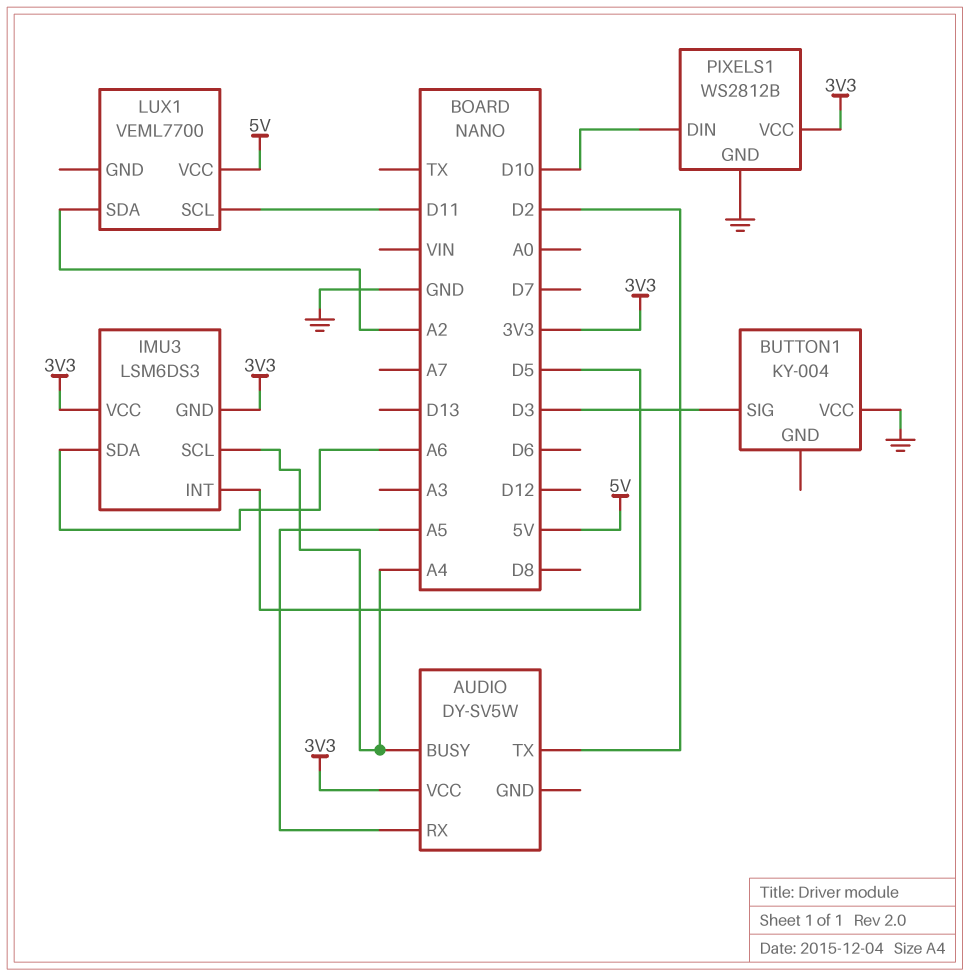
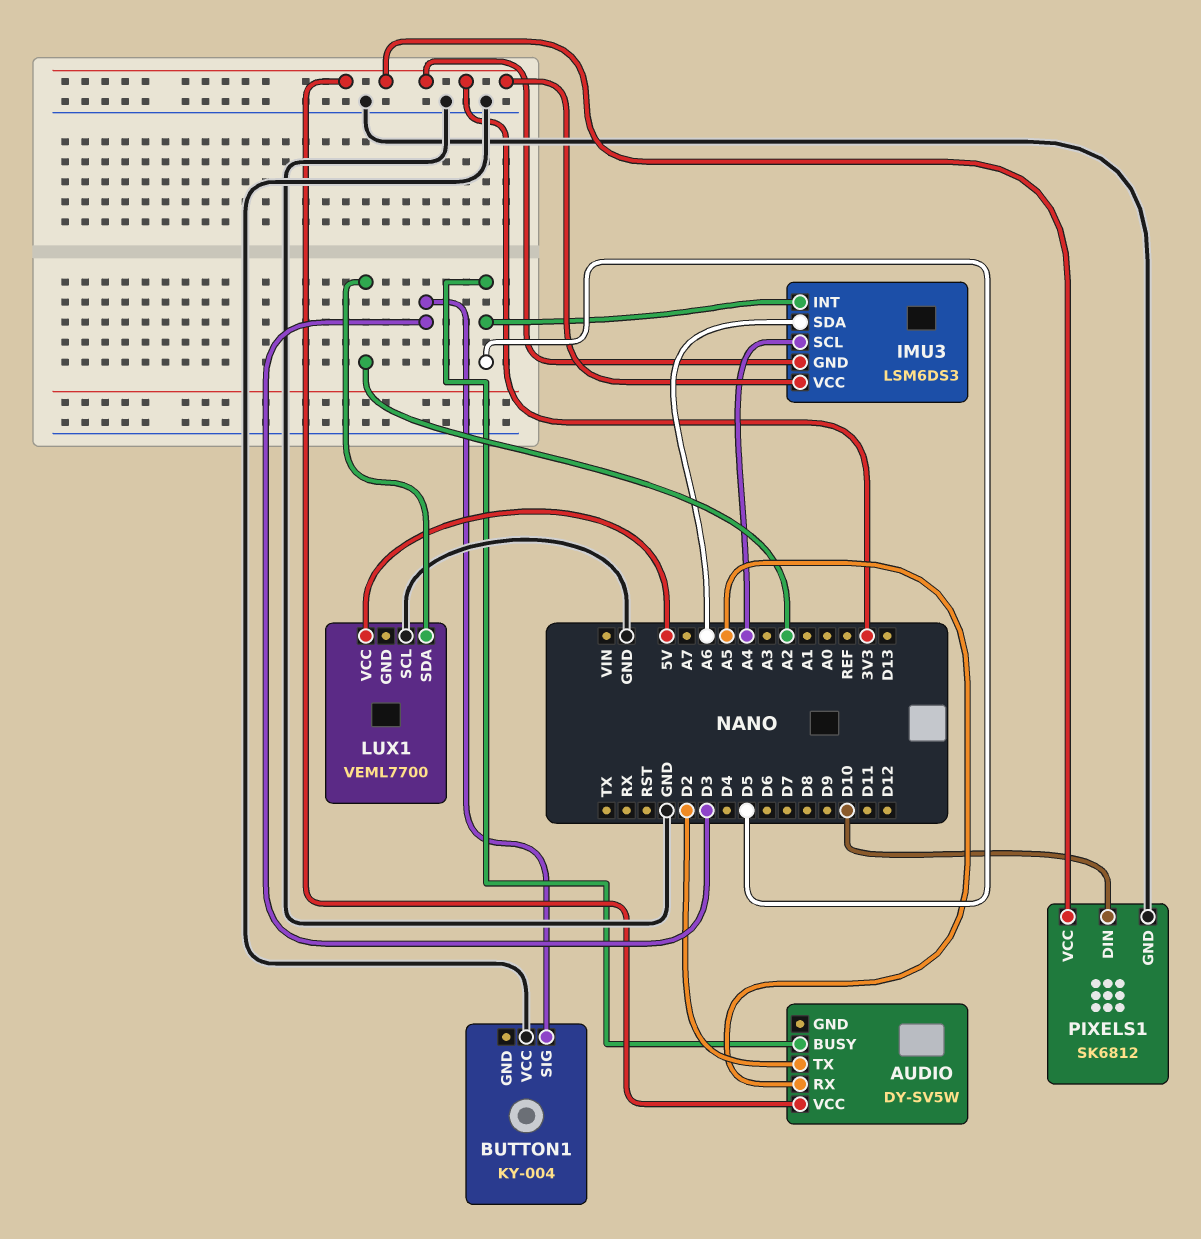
AUDIO pin BUSY: A4 -> D5
LUX1 pin SCL: D11 -> GND
PIXELS1: WS2812B -> SK6812

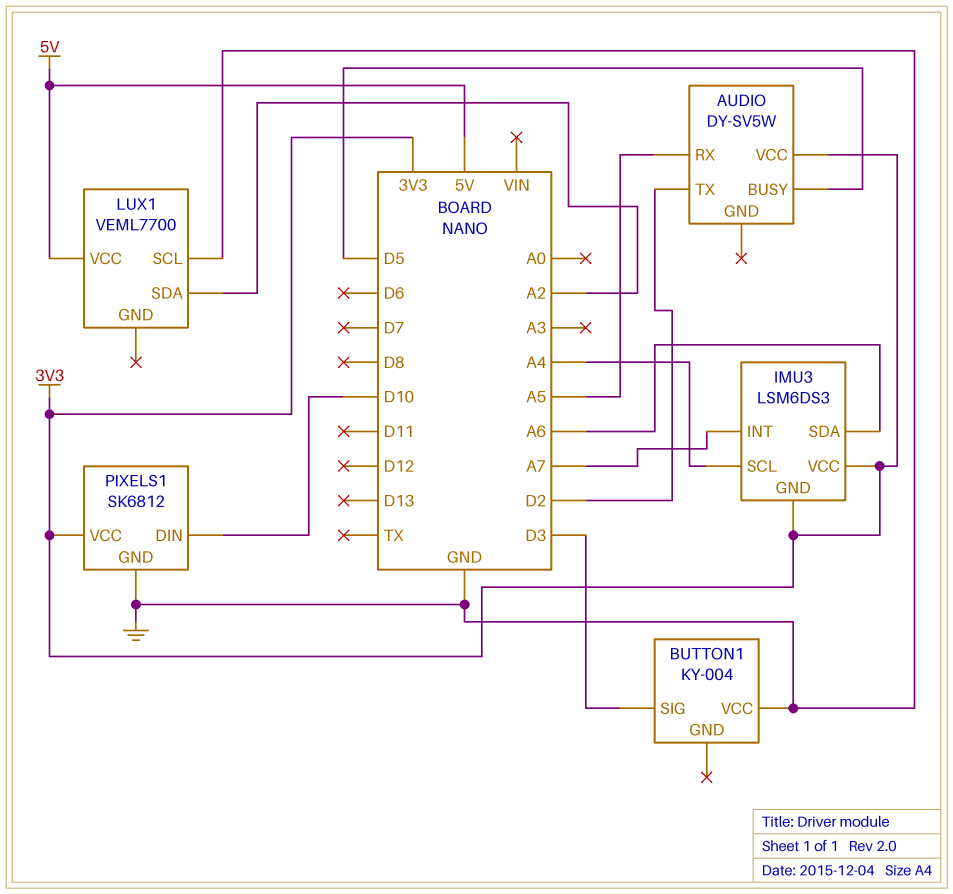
IMU3 pin INT: D5 -> A7

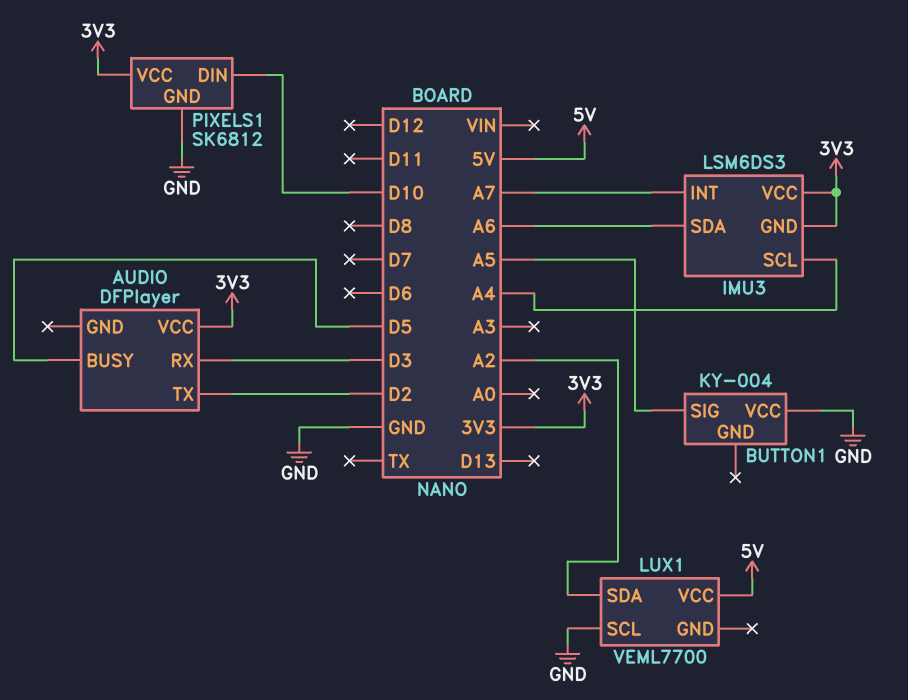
AUDIO: DY-SV5W -> DFPlayer
AUDIO pin RX: A5 -> D3
BUTTON1 pin SIG: D3 -> A5

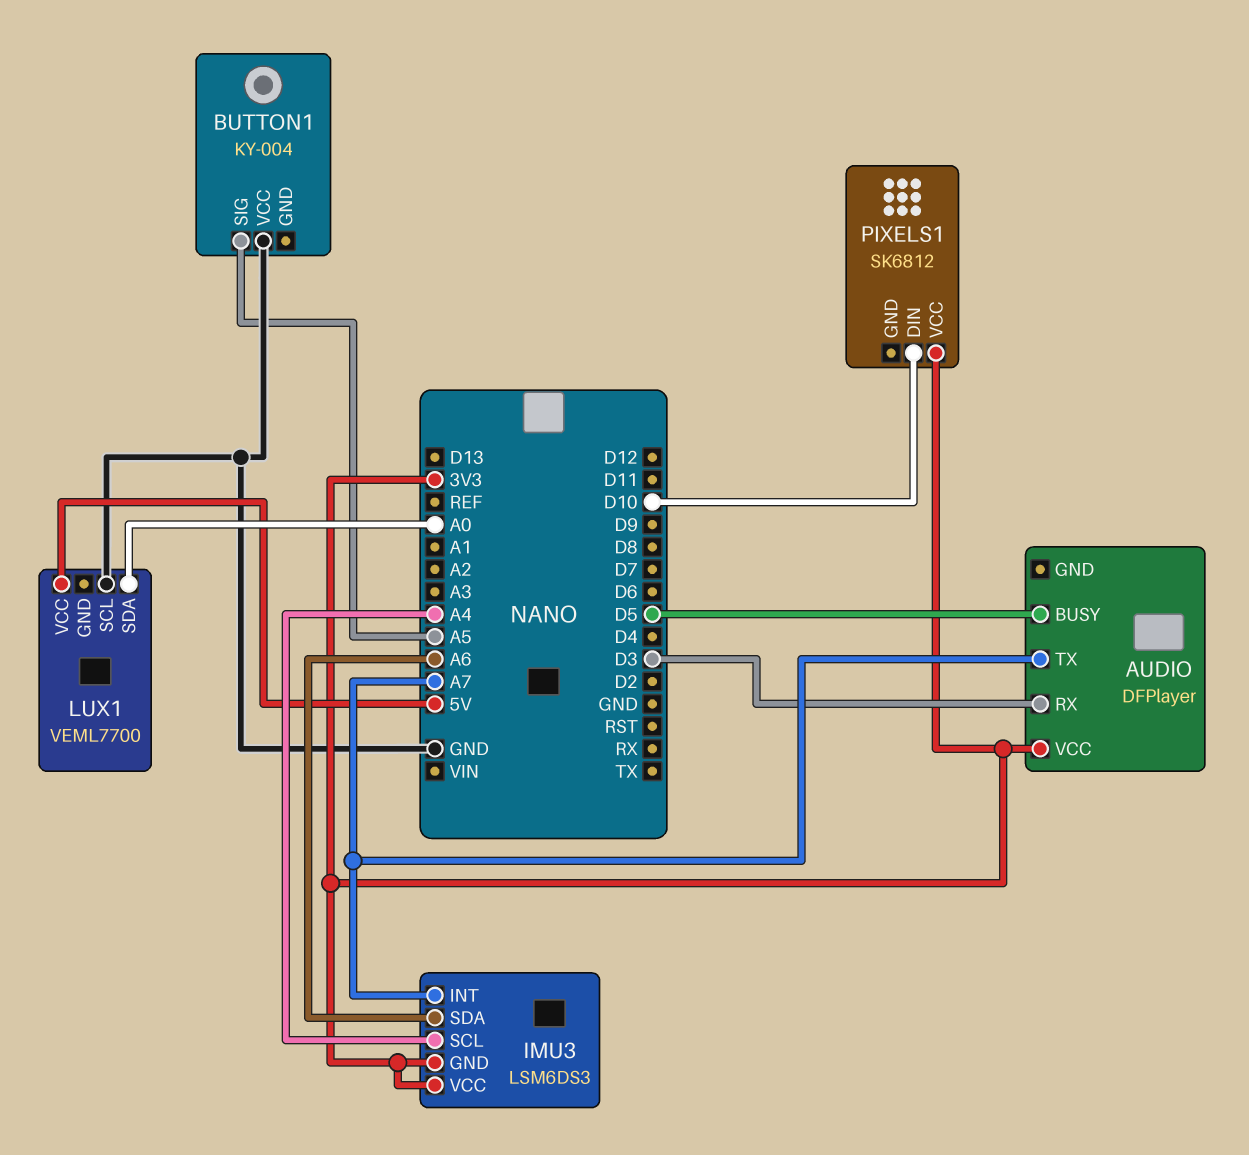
AUDIO pin TX: D2 -> A7
LUX1 pin SDA: A2 -> A0
PIXELS1 pin GND: GND -> none

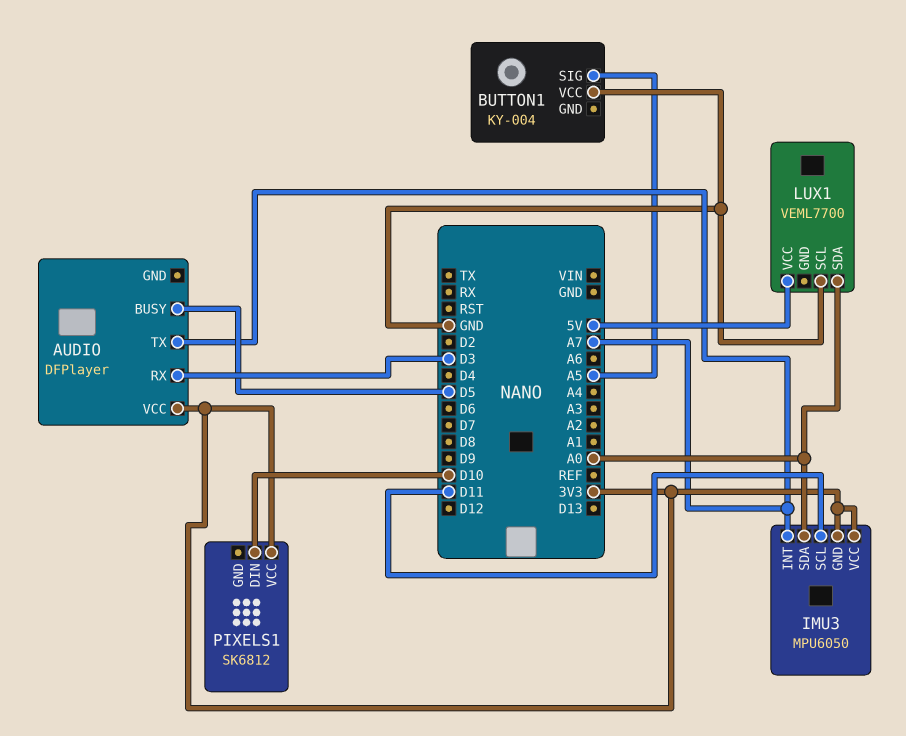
IMU3: LSM6DS3 -> MPU6050
IMU3 pin SCL: A4 -> D11
IMU3 pin SDA: A6 -> A0

